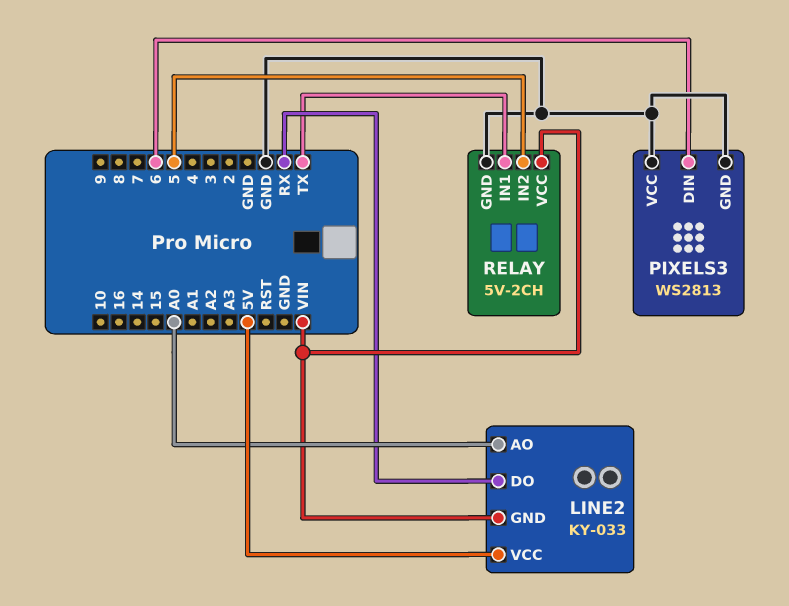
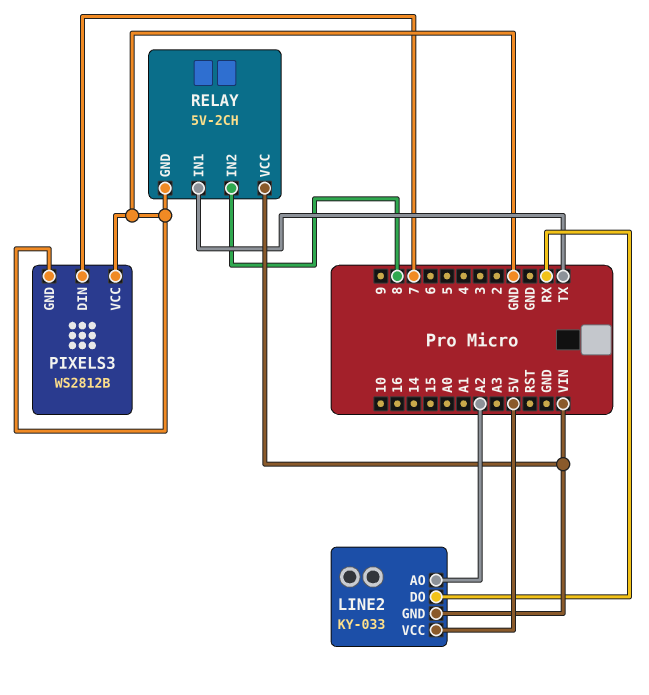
LINE2 pin AO: A0 -> A2
PIXELS3: WS2813 -> WS2812B
PIXELS3 pin DIN: 6 -> 7
RELAY pin IN2: 5 -> 8

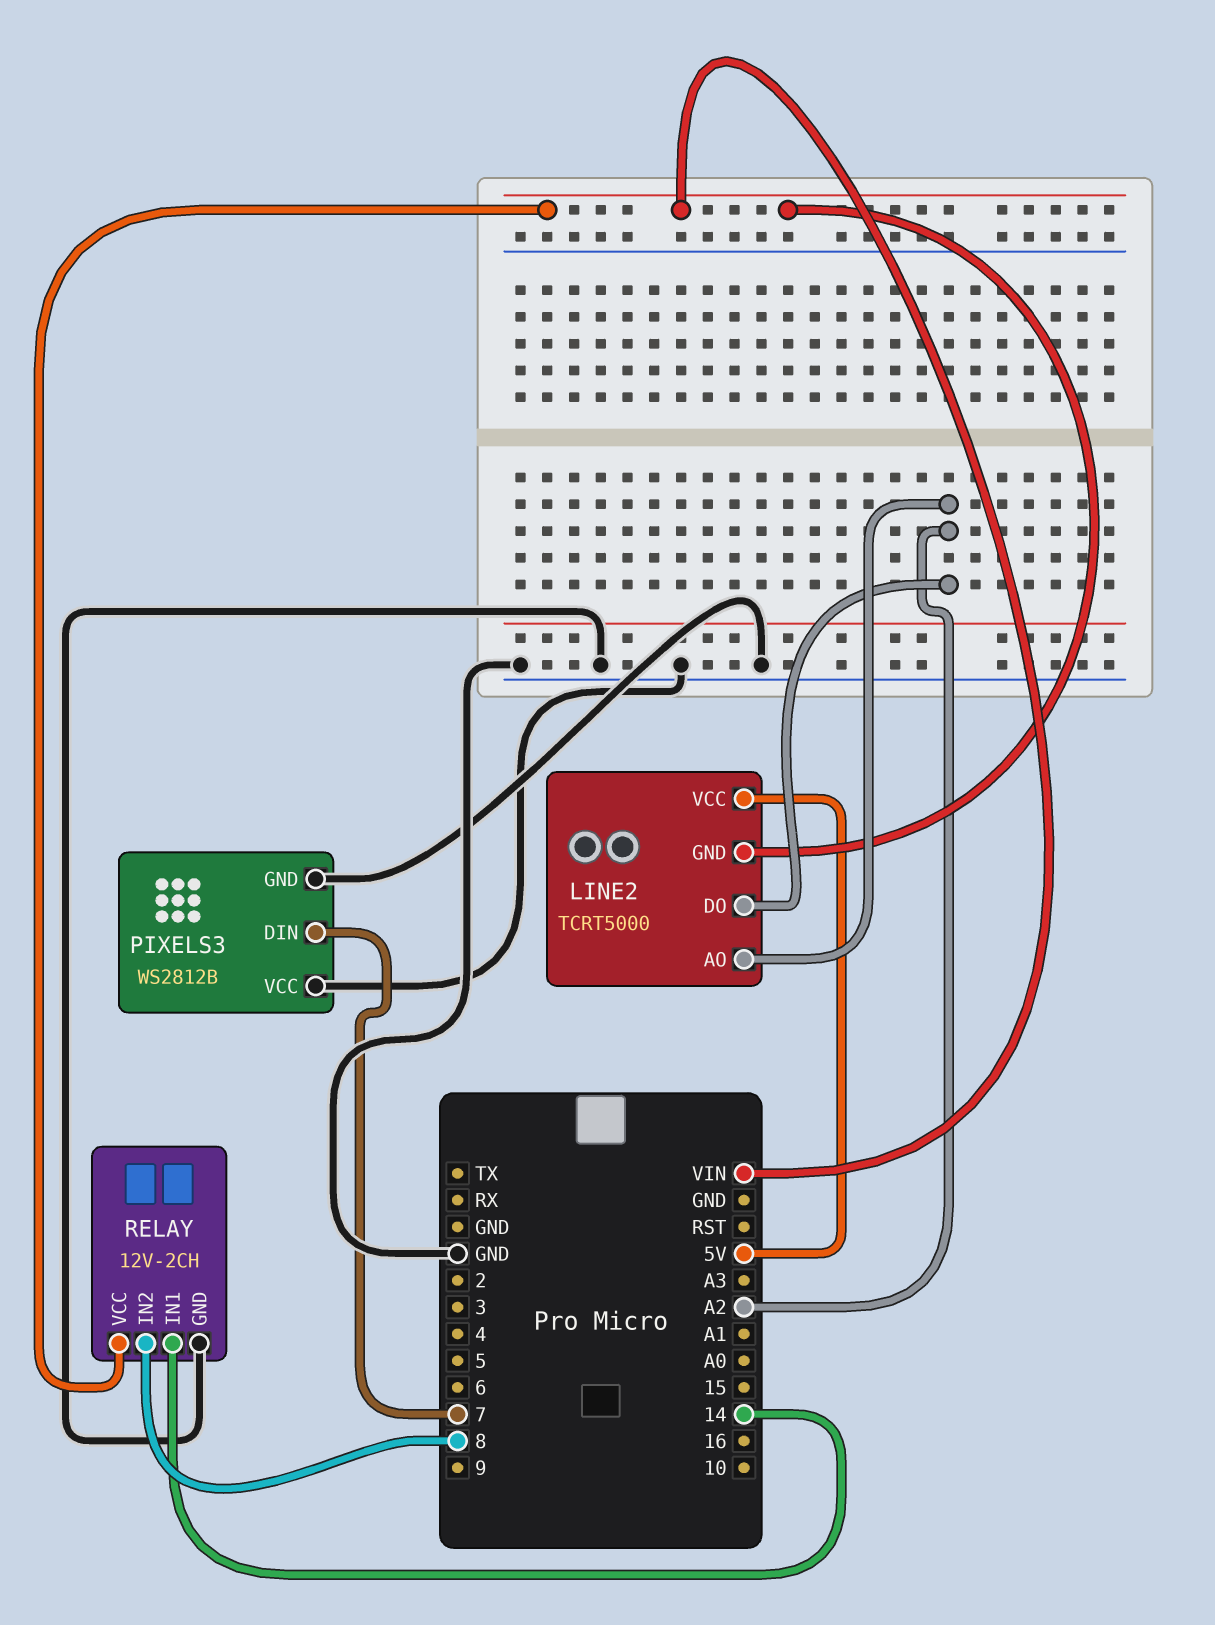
LINE2: KY-033 -> TCRT5000
LINE2 pin DO: RX -> A2
RELAY: 5V-2CH -> 12V-2CH
RELAY pin IN1: TX -> 14

